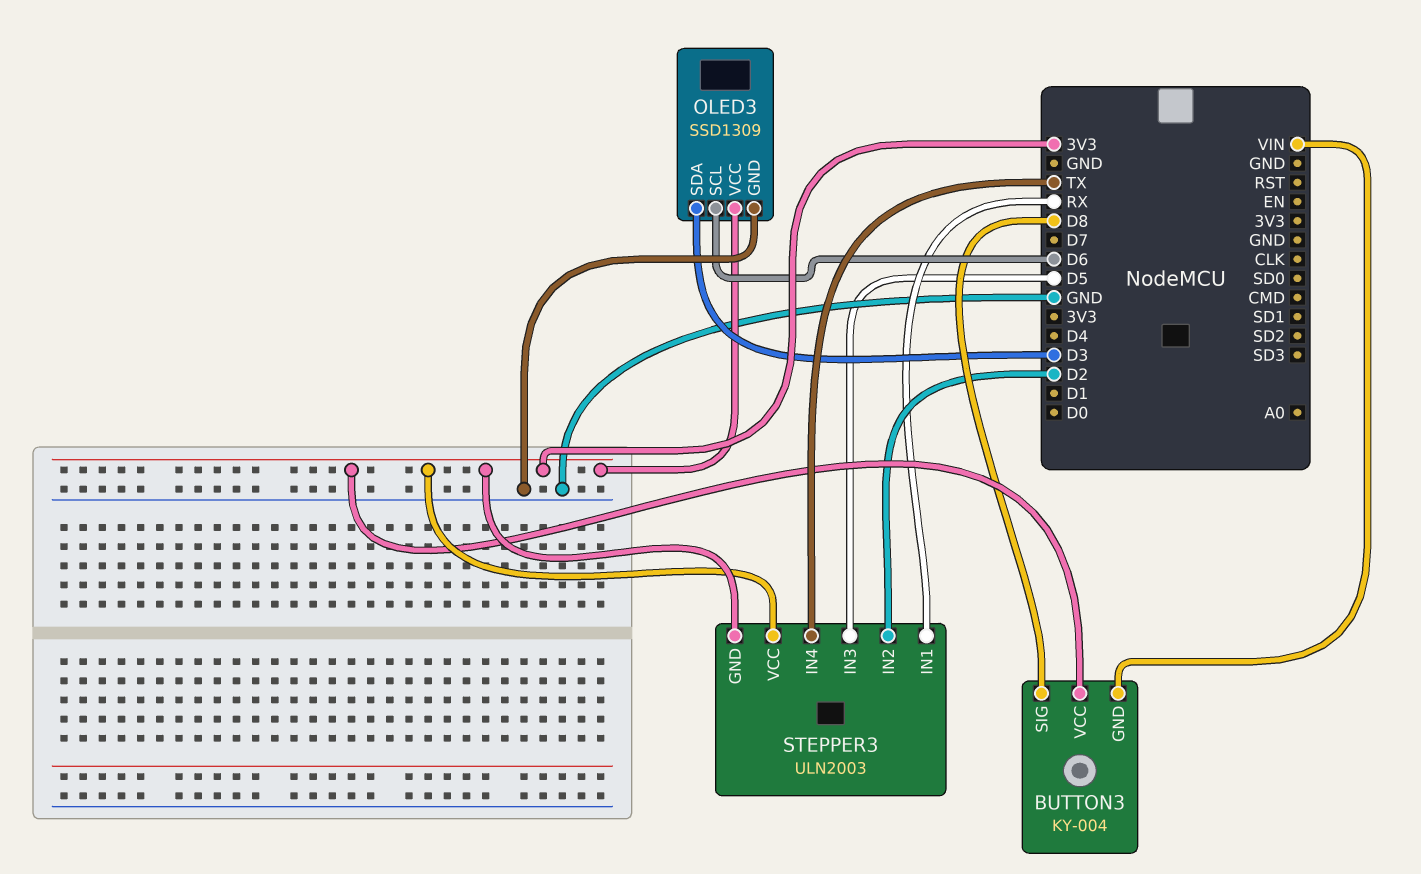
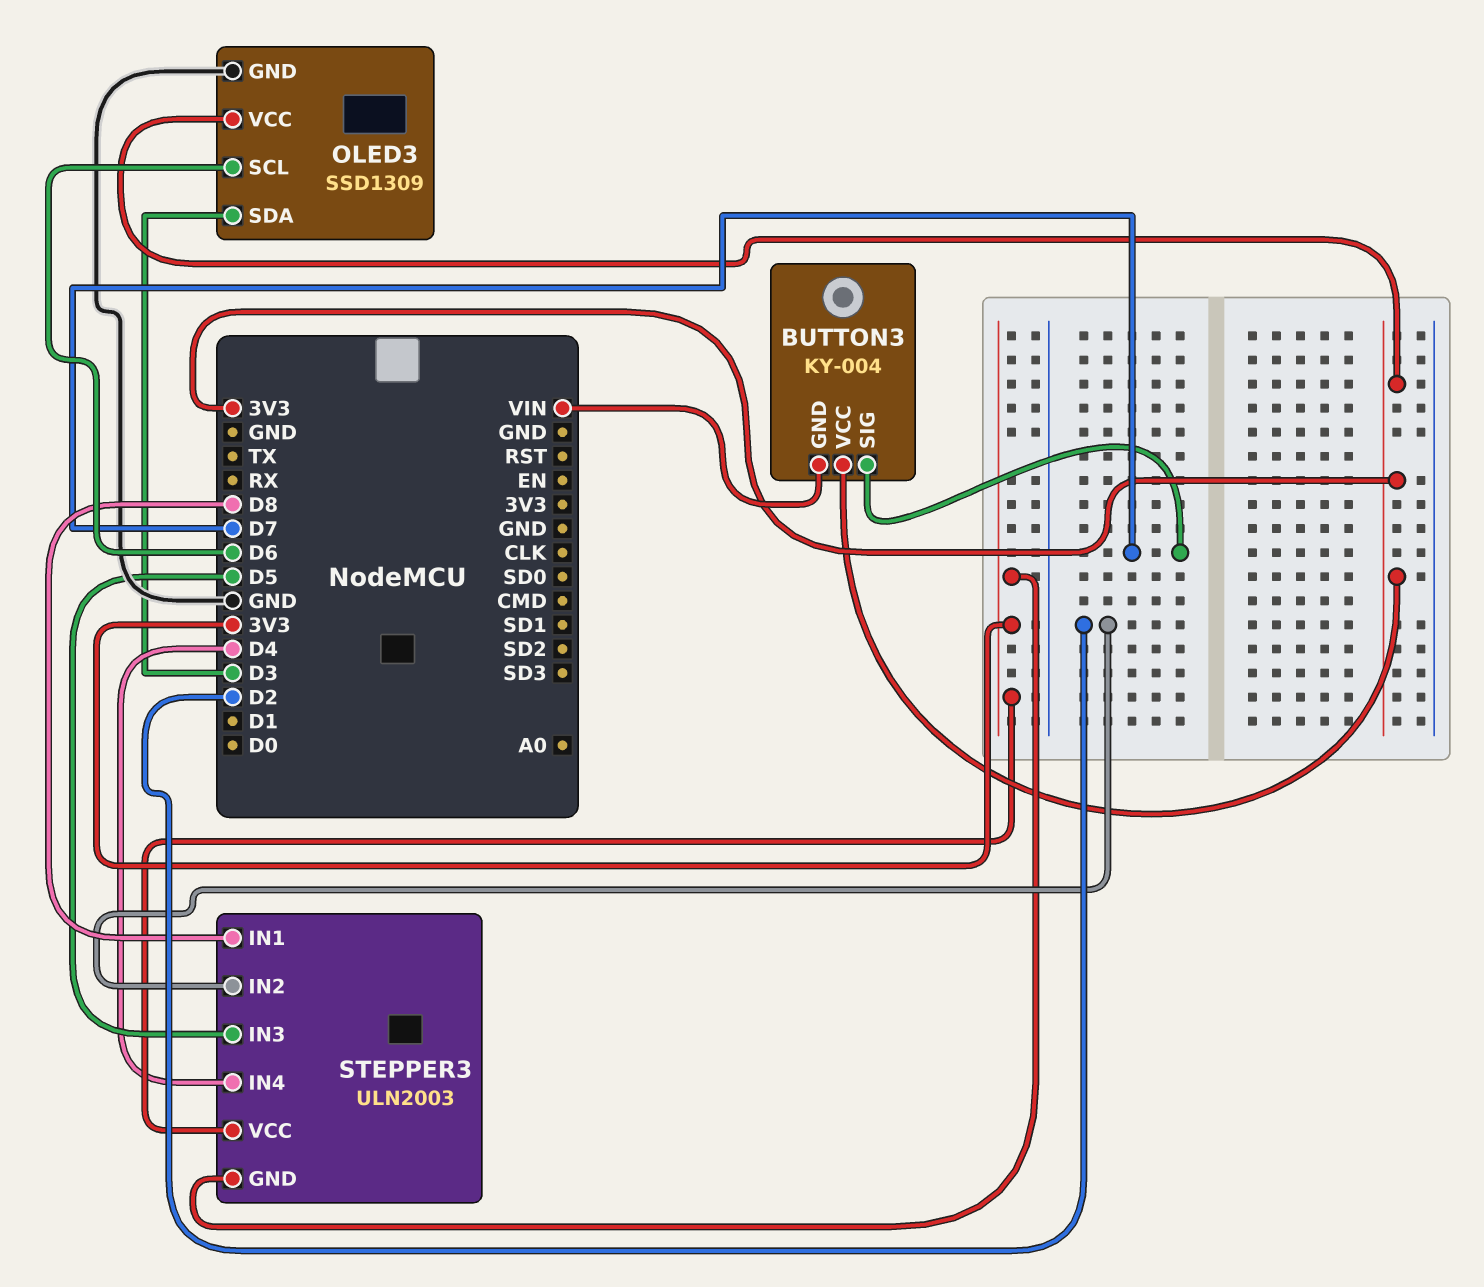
BUTTON3 pin SIG: D8 -> D7
STEPPER3 pin IN1: RX -> D8
STEPPER3 pin IN4: TX -> D4

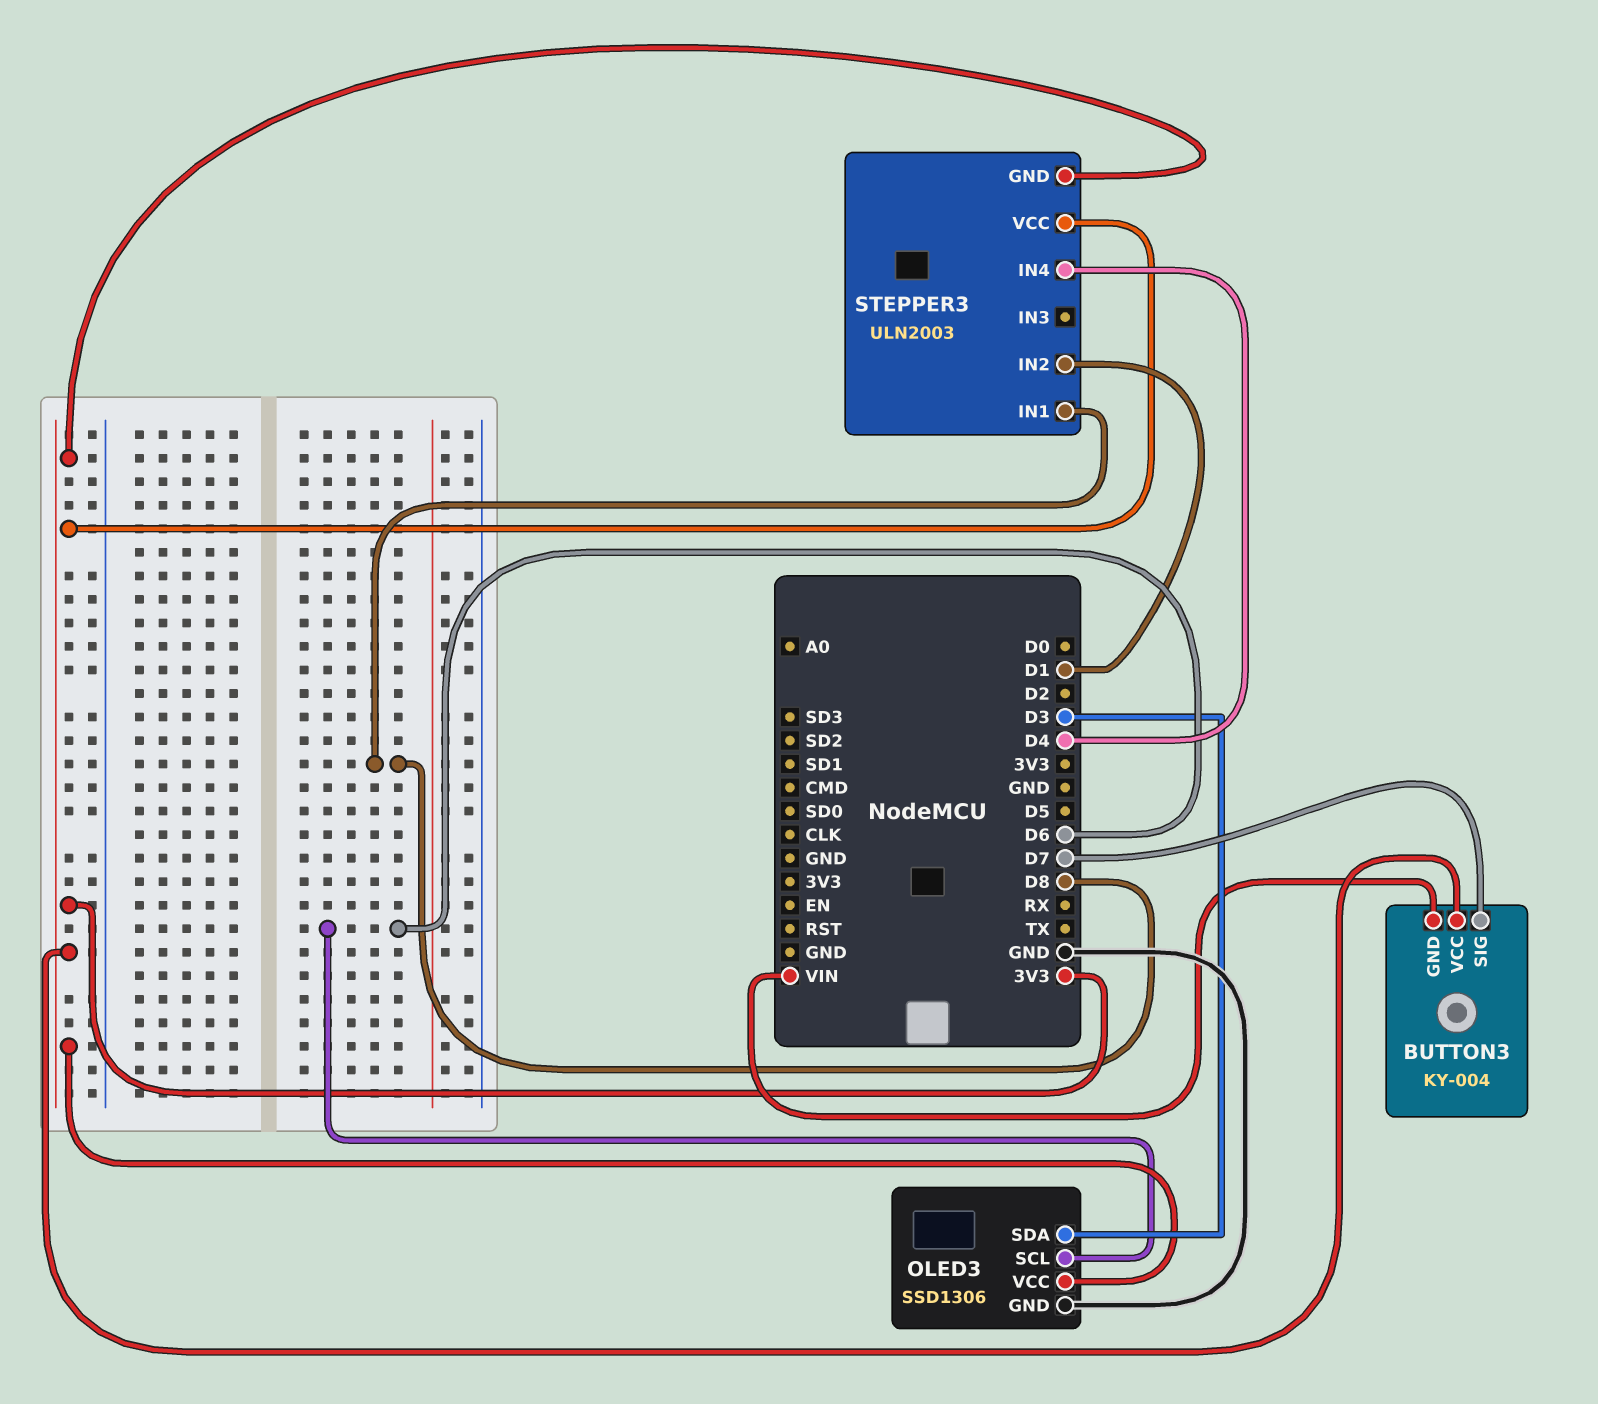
OLED3: SSD1309 -> SSD1306
STEPPER3 pin IN2: D2 -> D1
STEPPER3 pin IN3: D5 -> none

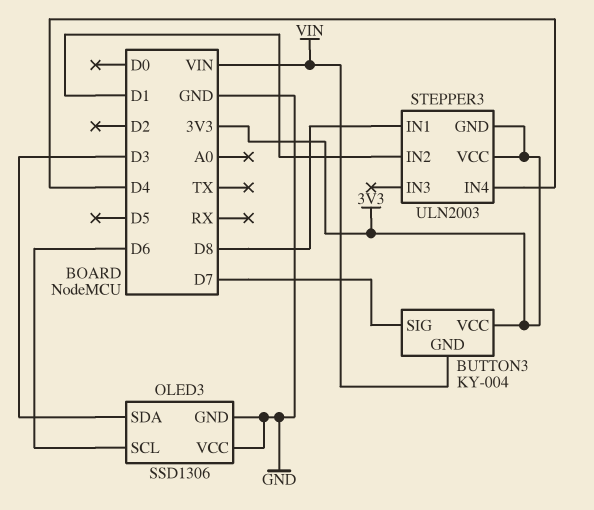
OLED3 pin VCC: 3V3 -> GND

